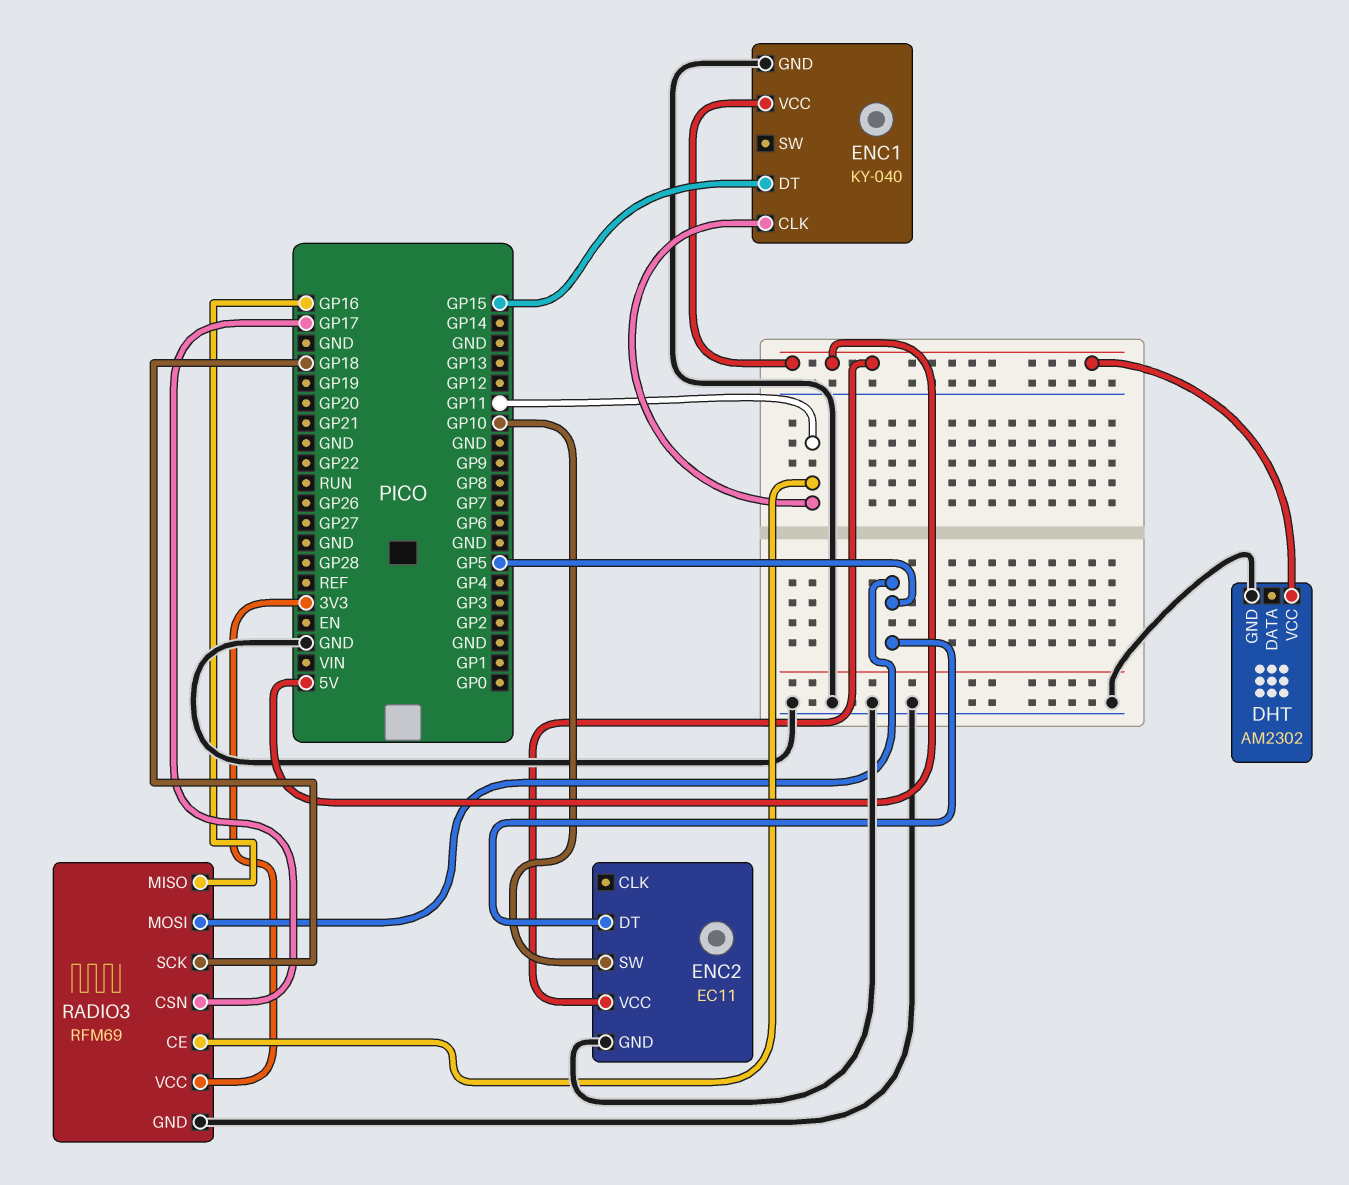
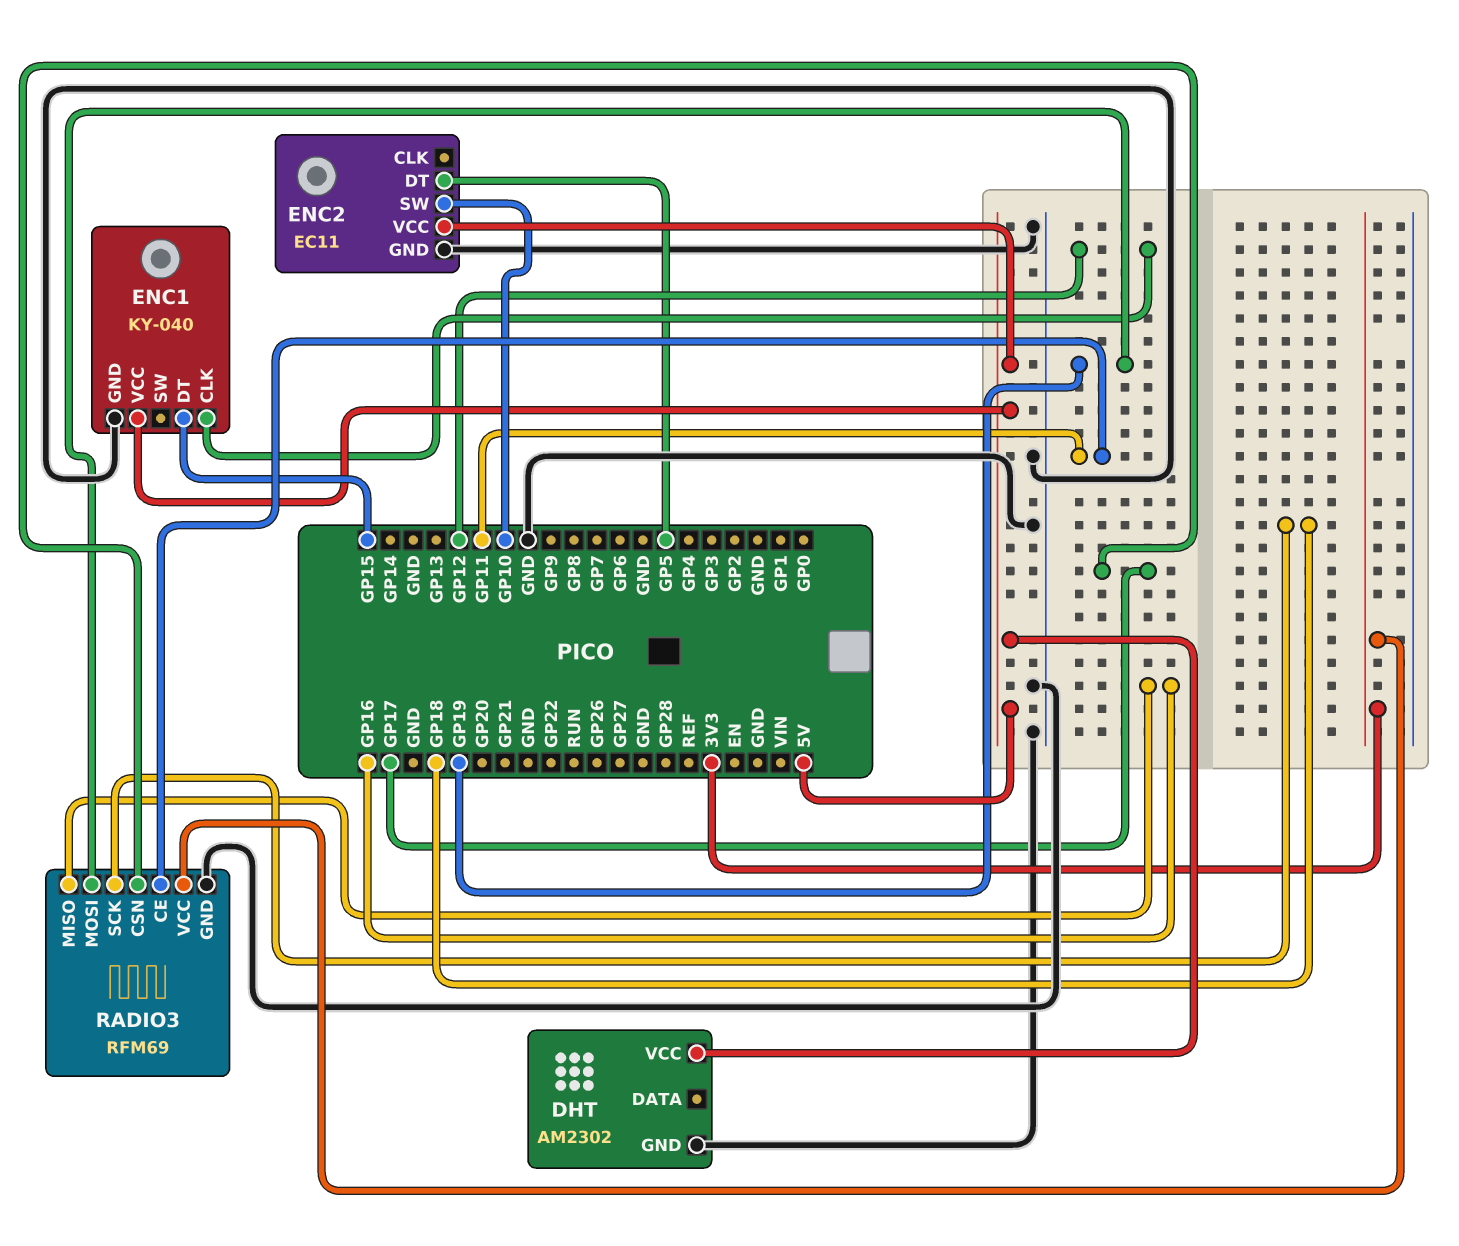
ENC1 pin CLK: GP11 -> GP12
RADIO3 pin MOSI: GP5 -> GP19

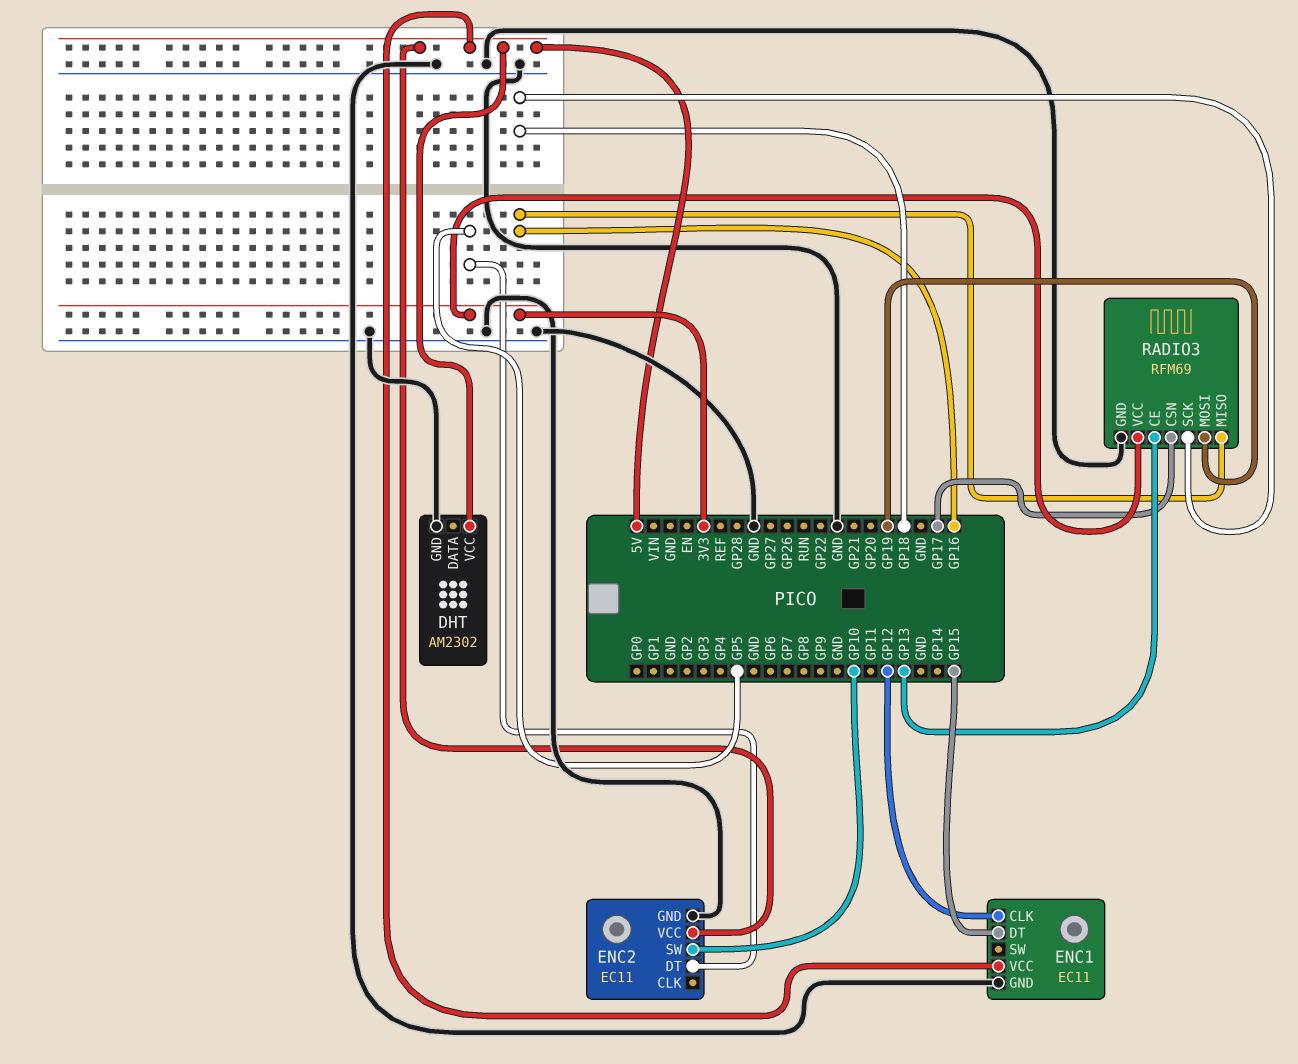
ENC1: KY-040 -> EC11
RADIO3 pin CE: GP11 -> GP13

